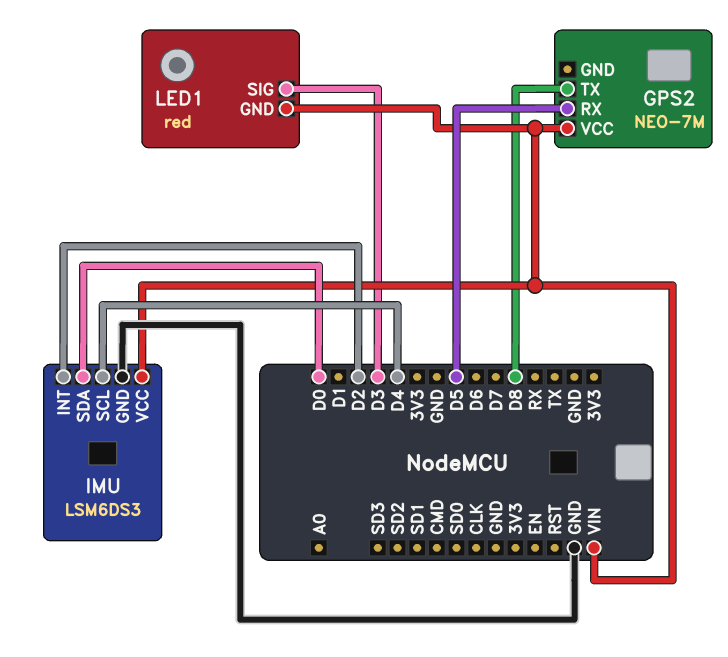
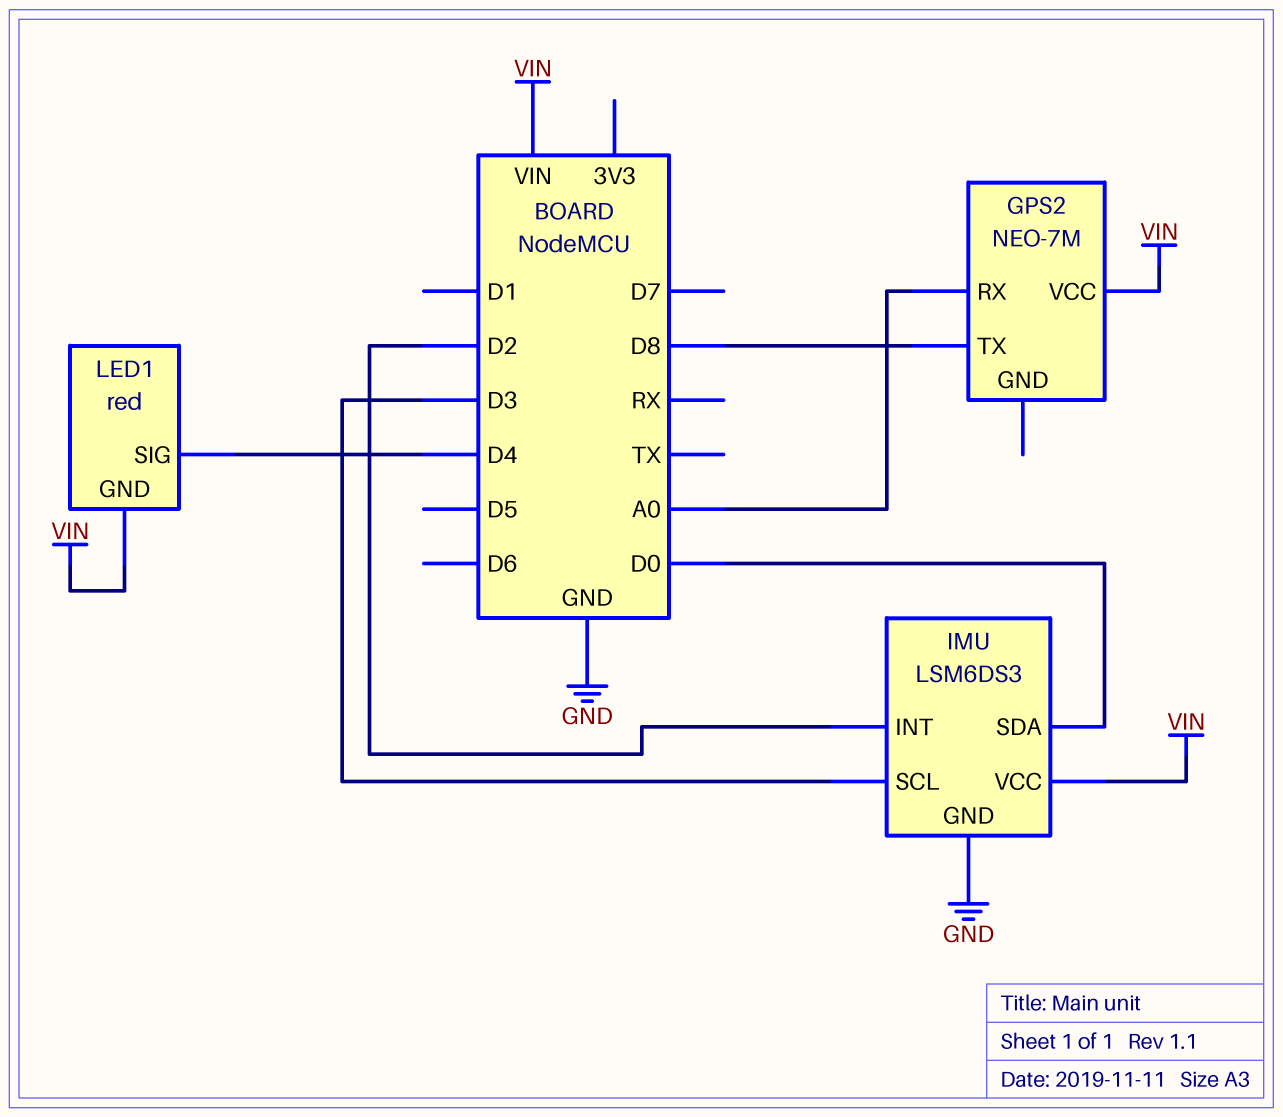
GPS2 pin RX: D5 -> A0
IMU pin SCL: D4 -> D3
LED1 pin SIG: D3 -> D4

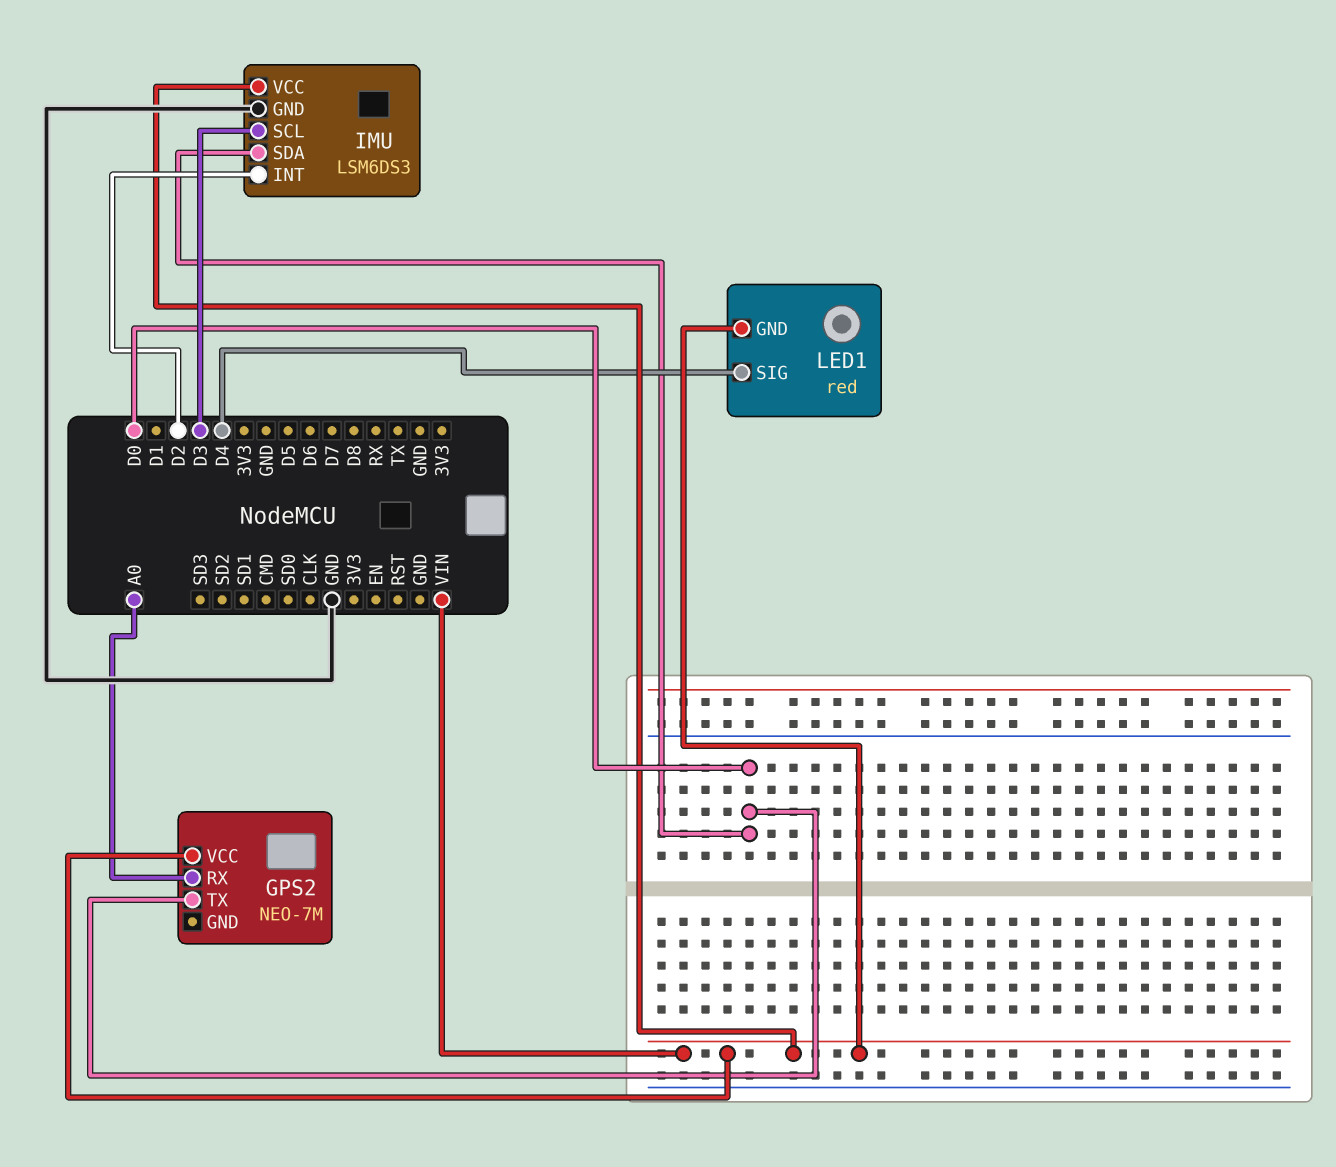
GPS2 pin TX: D8 -> D0

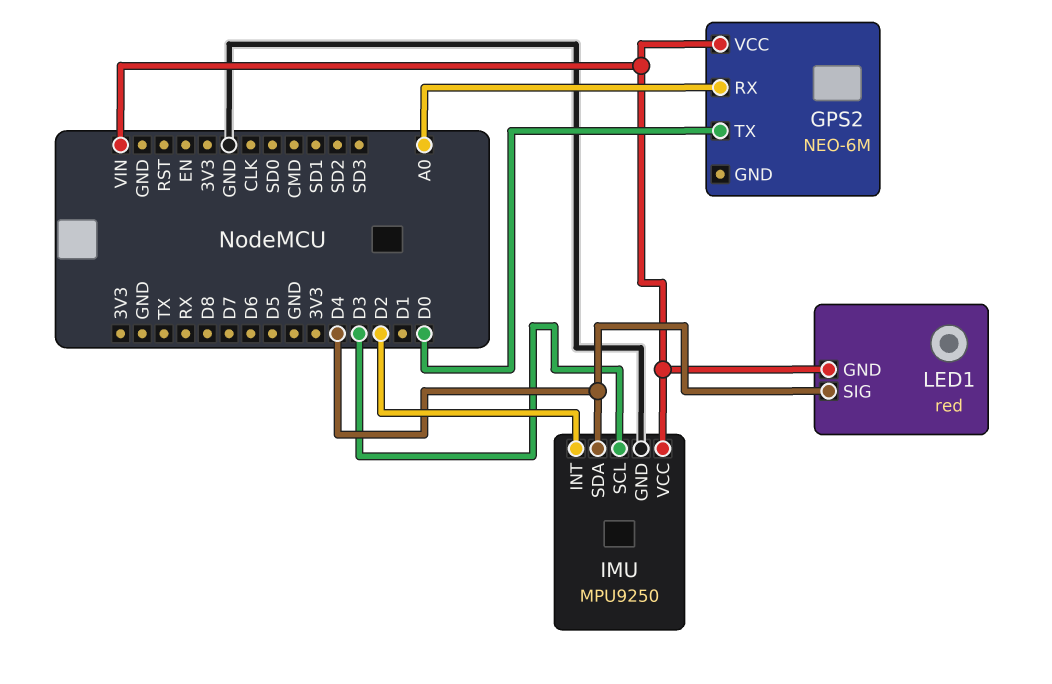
GPS2: NEO-7M -> NEO-6M
IMU: LSM6DS3 -> MPU9250
IMU pin SDA: D0 -> D4

